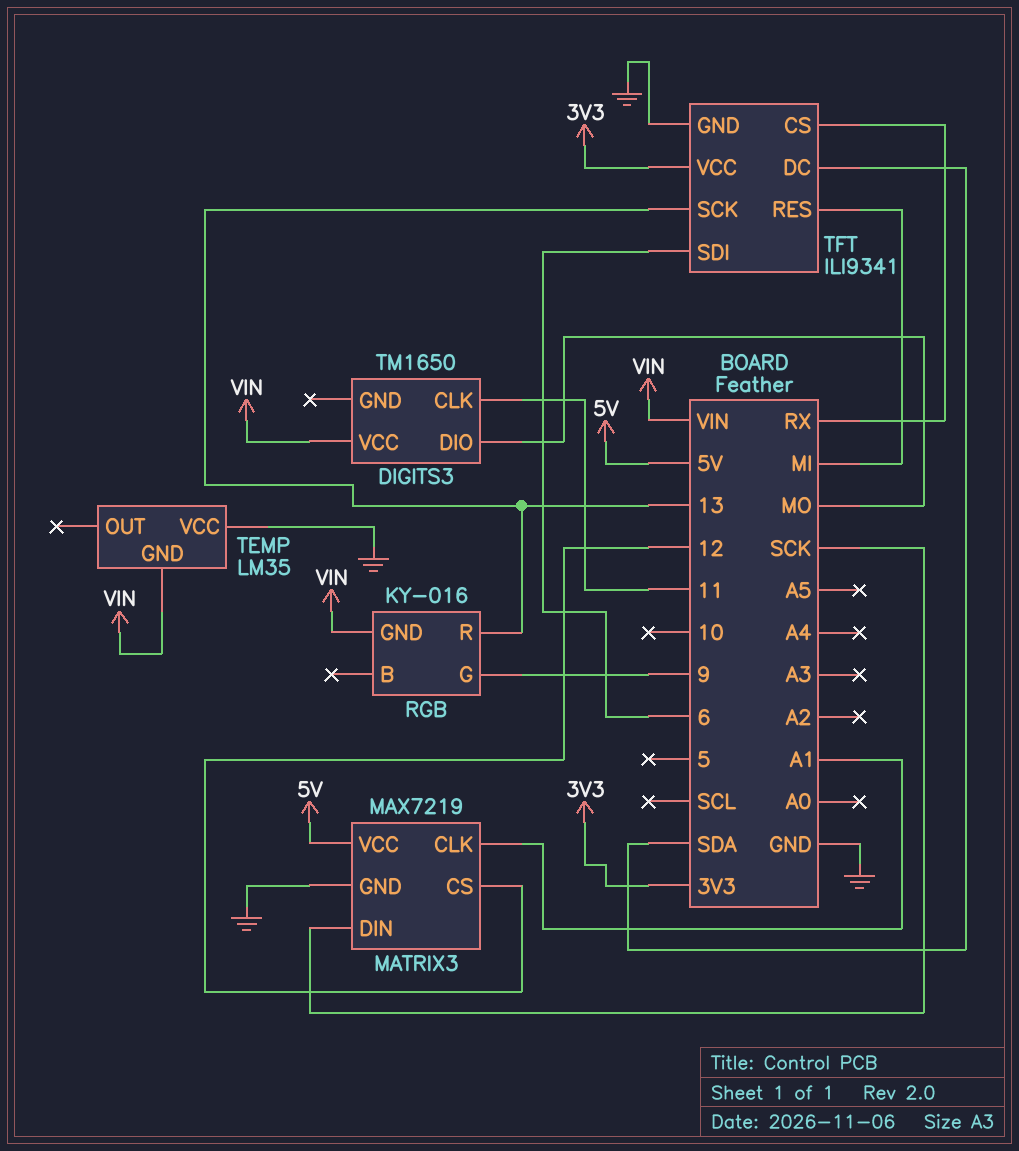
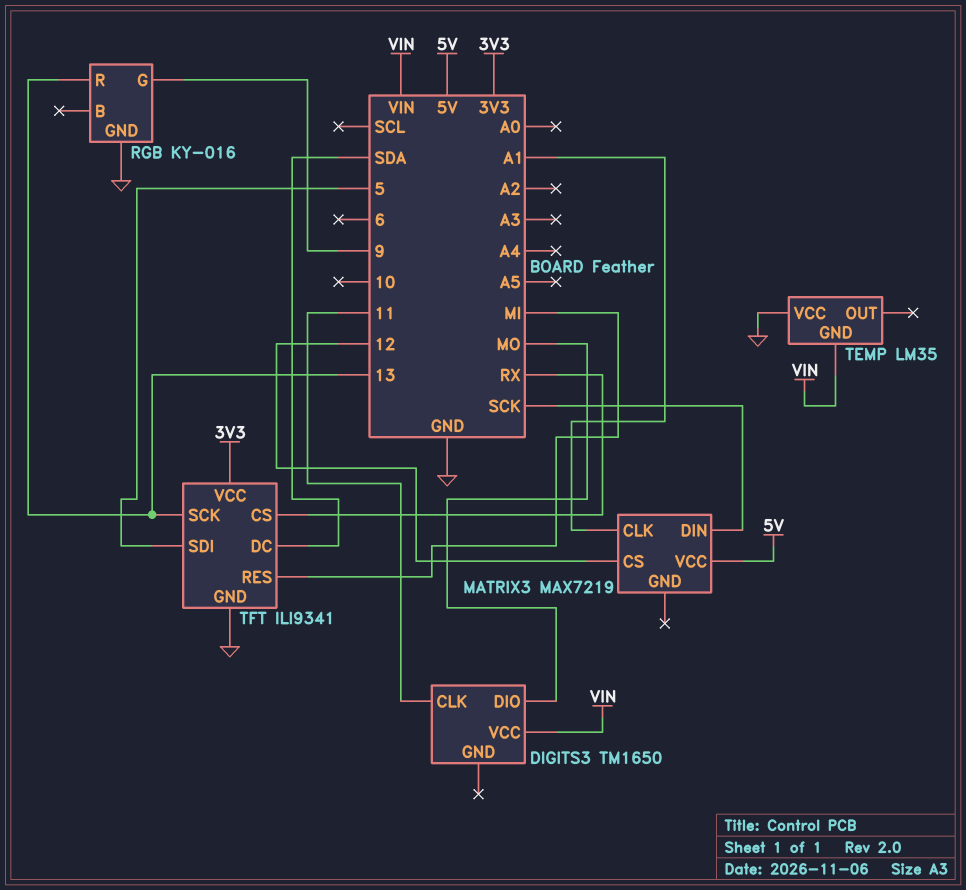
MATRIX3 pin GND: GND -> none
RGB pin GND: VIN -> GND
TFT pin SDI: 6 -> 5

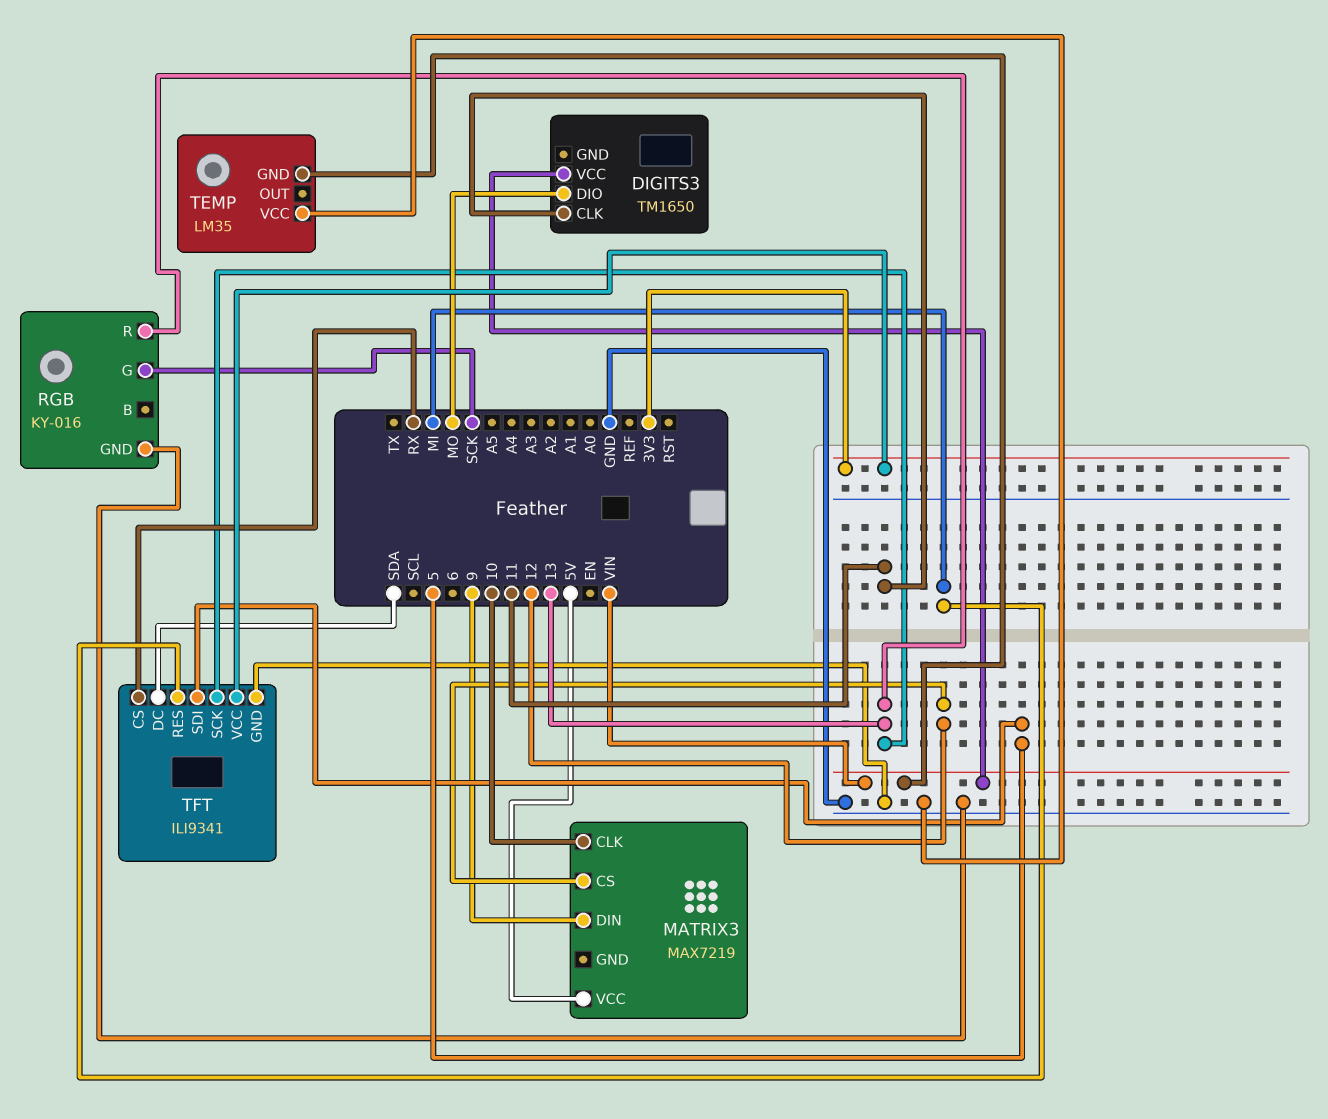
MATRIX3 pin CLK: A1 -> 10
MATRIX3 pin DIN: SCK -> 9
RGB pin G: 9 -> SCK

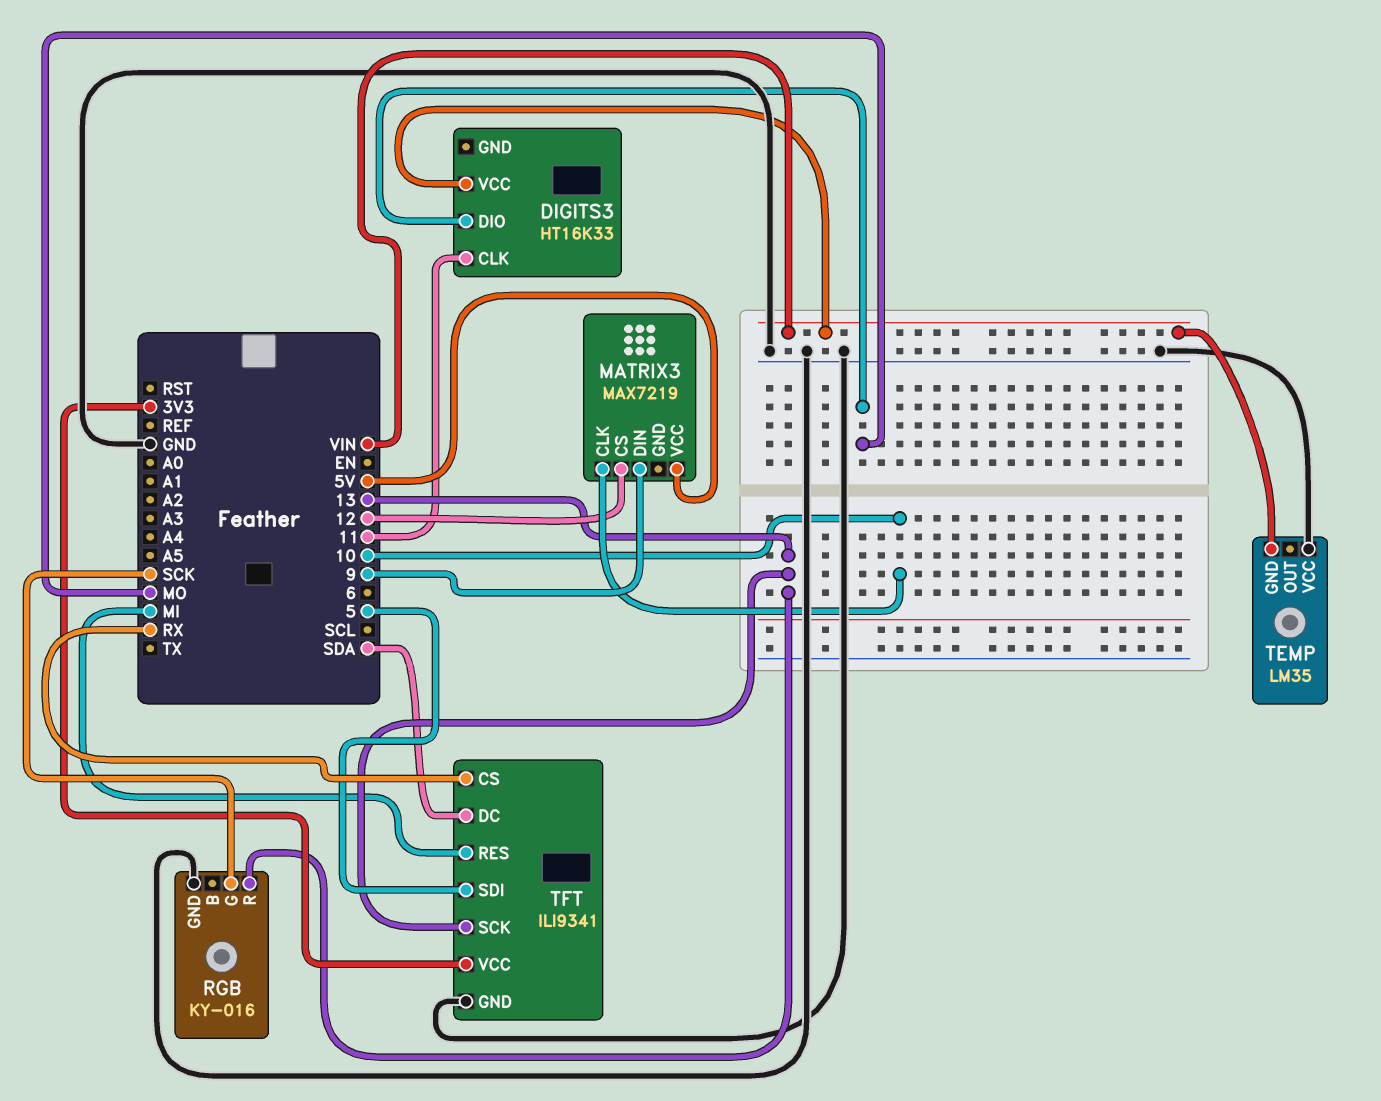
DIGITS3: TM1650 -> HT16K33

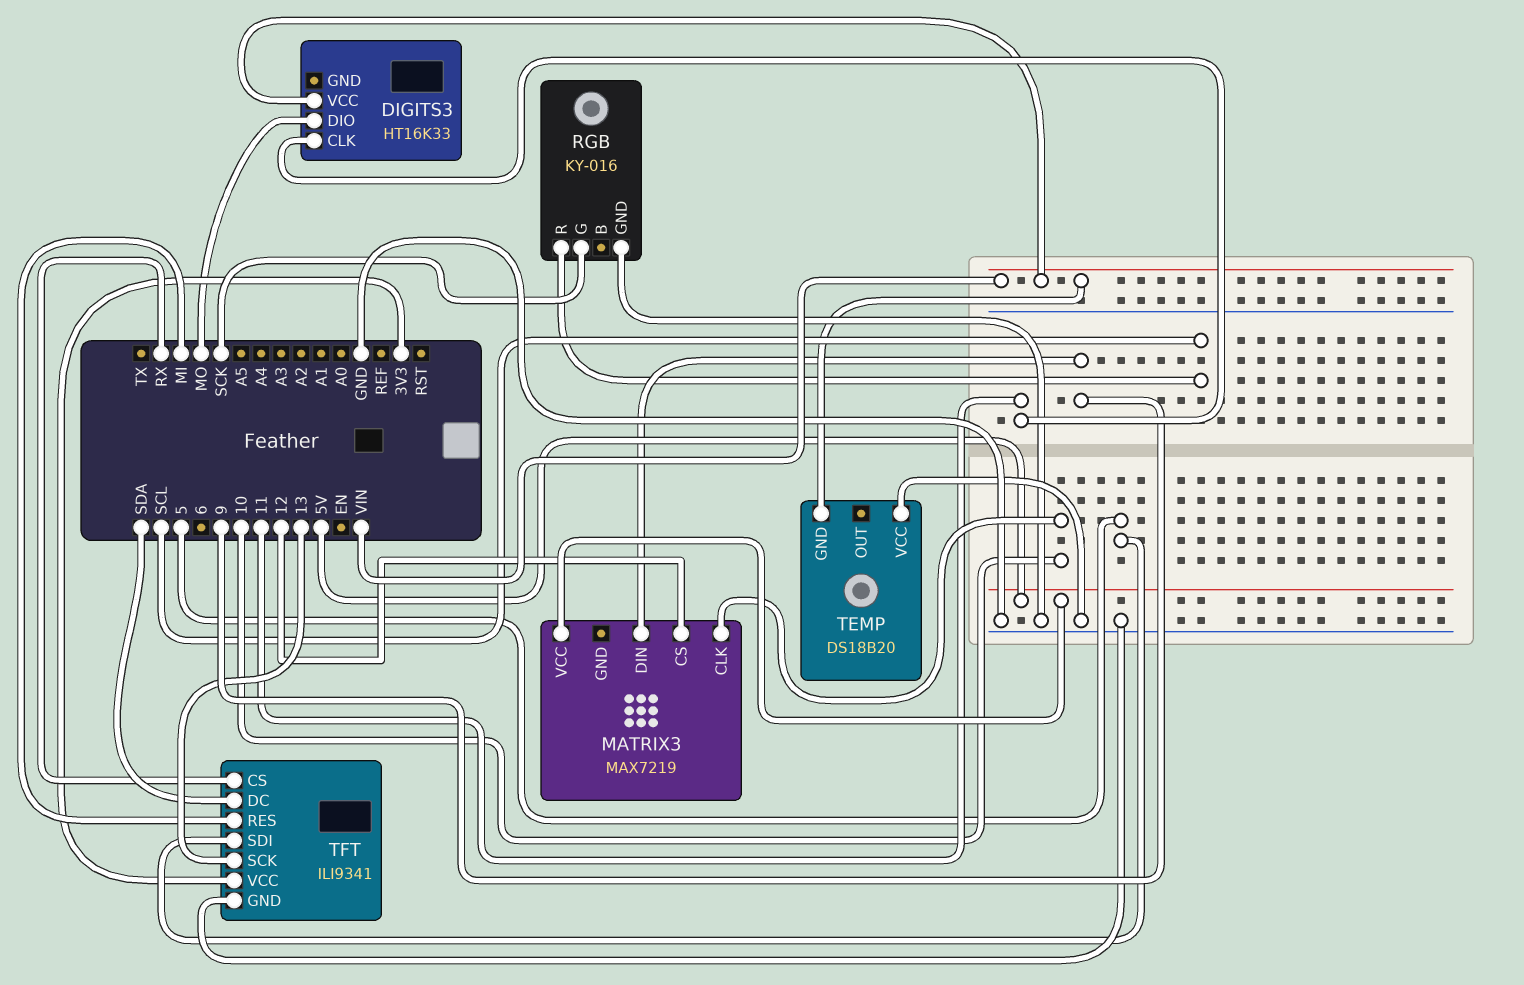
RGB pin R: 13 -> SCL
TEMP: LM35 -> DS18B20

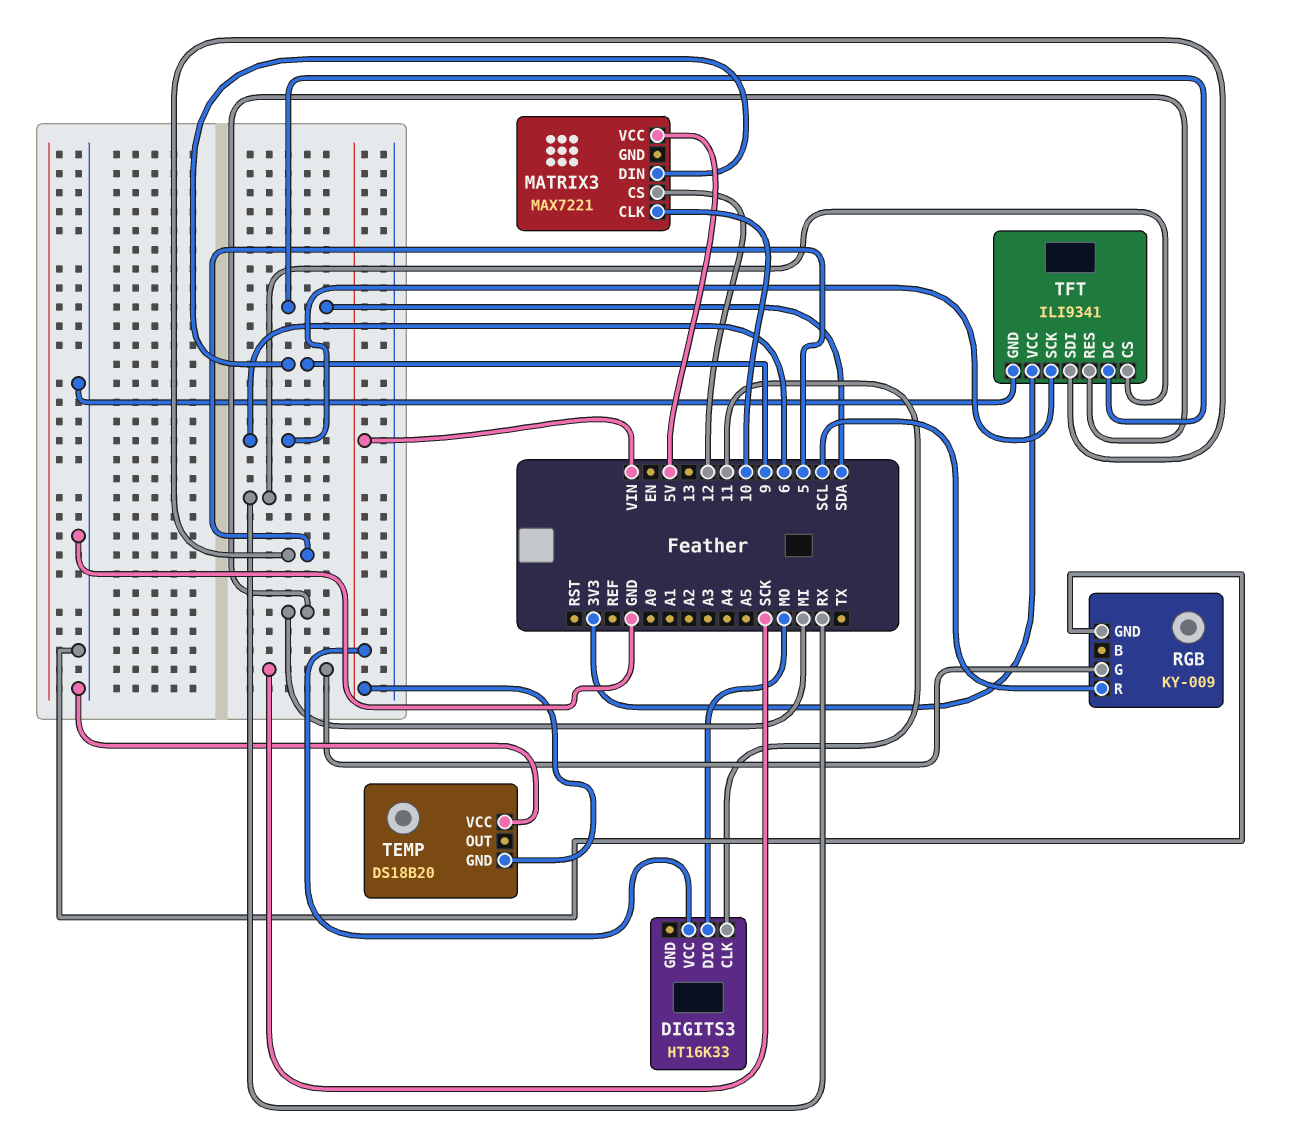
MATRIX3: MAX7219 -> MAX7221
RGB: KY-016 -> KY-009
TFT pin SCK: 13 -> 6

